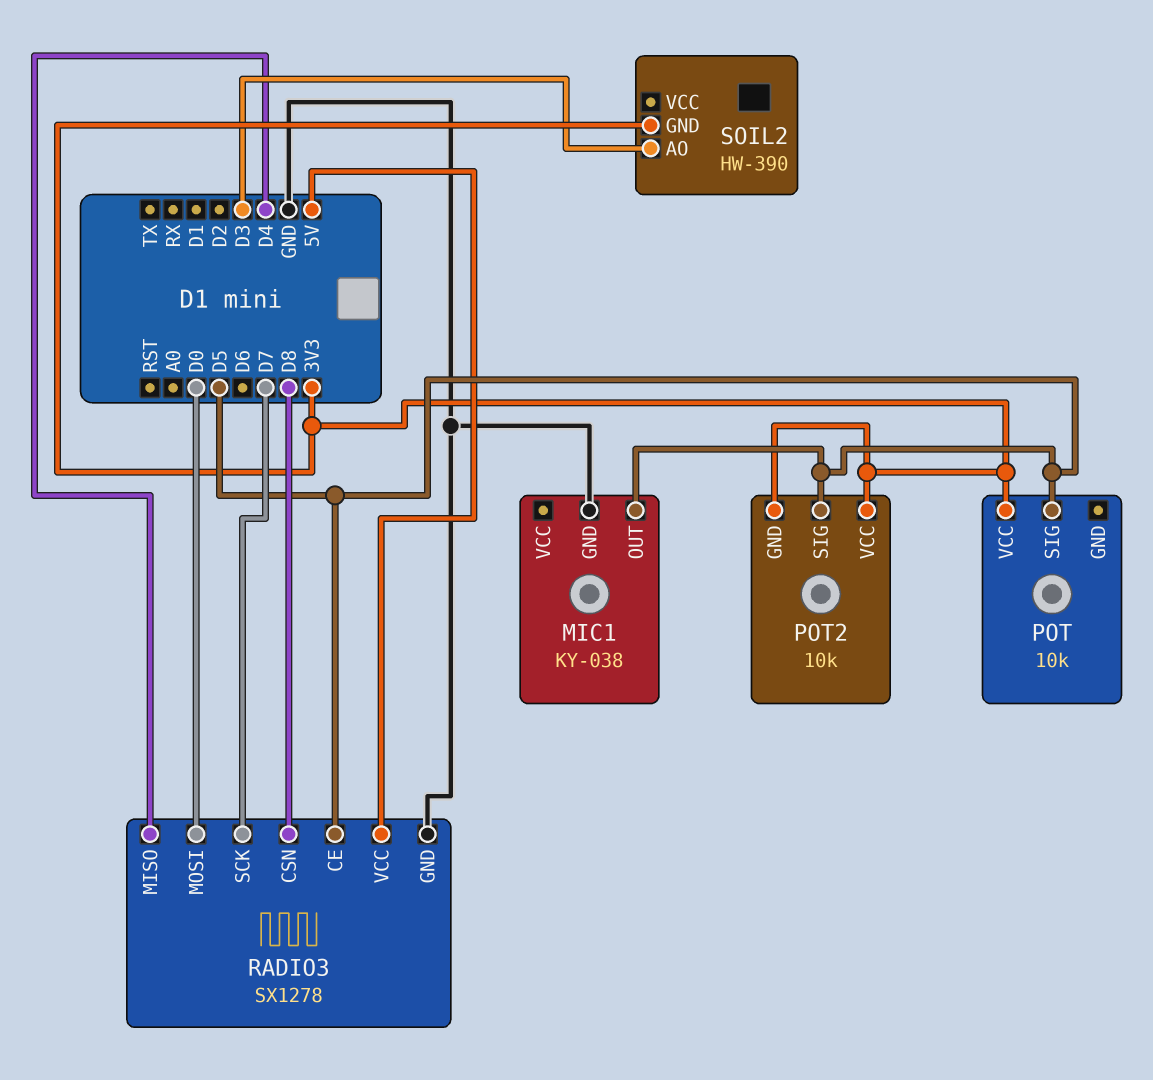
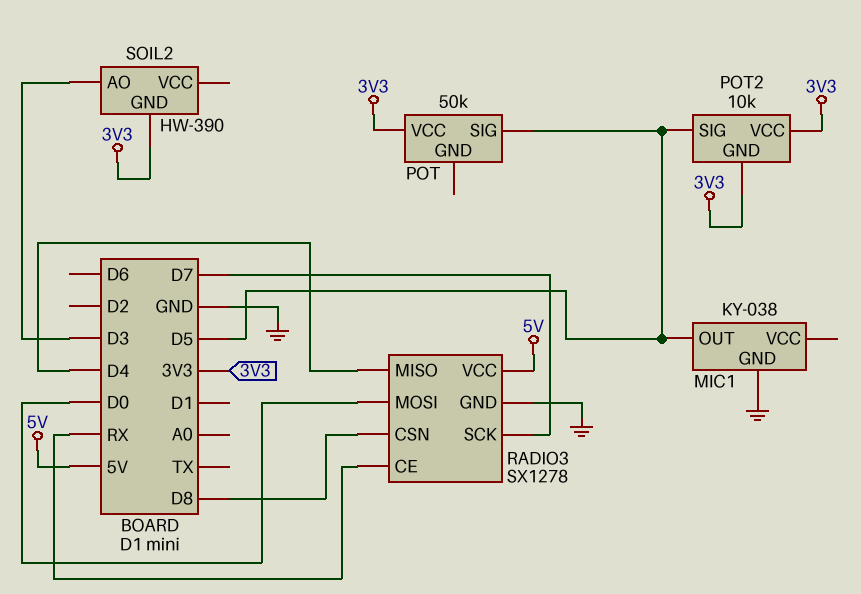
POT: 10k -> 50k
RADIO3 pin CE: D5 -> RX

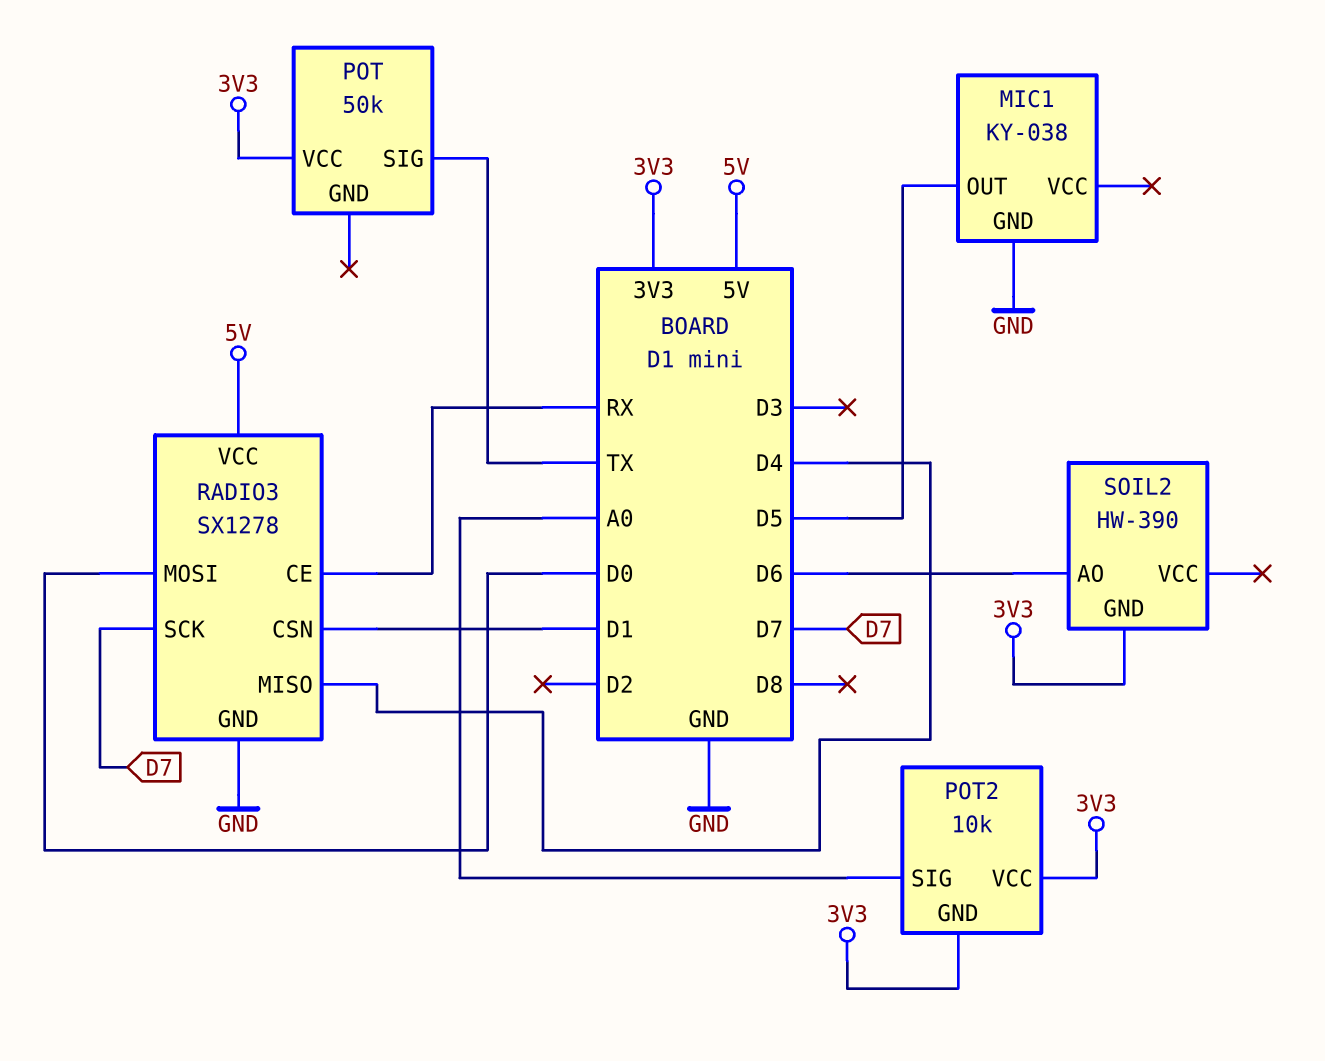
POT pin SIG: D5 -> TX
POT2 pin SIG: D5 -> A0
RADIO3 pin CSN: D8 -> D1
SOIL2 pin AO: D3 -> D6

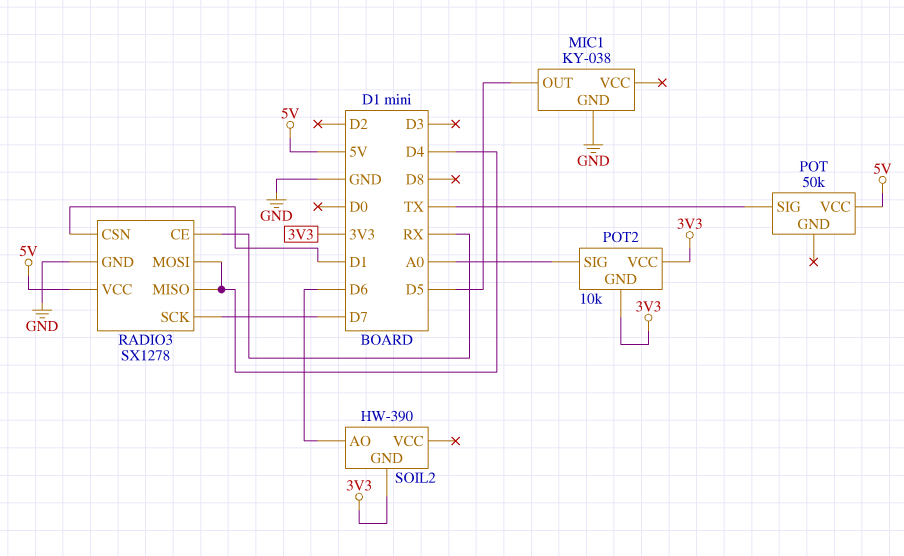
POT pin VCC: 3V3 -> 5V
RADIO3 pin MOSI: D0 -> D4

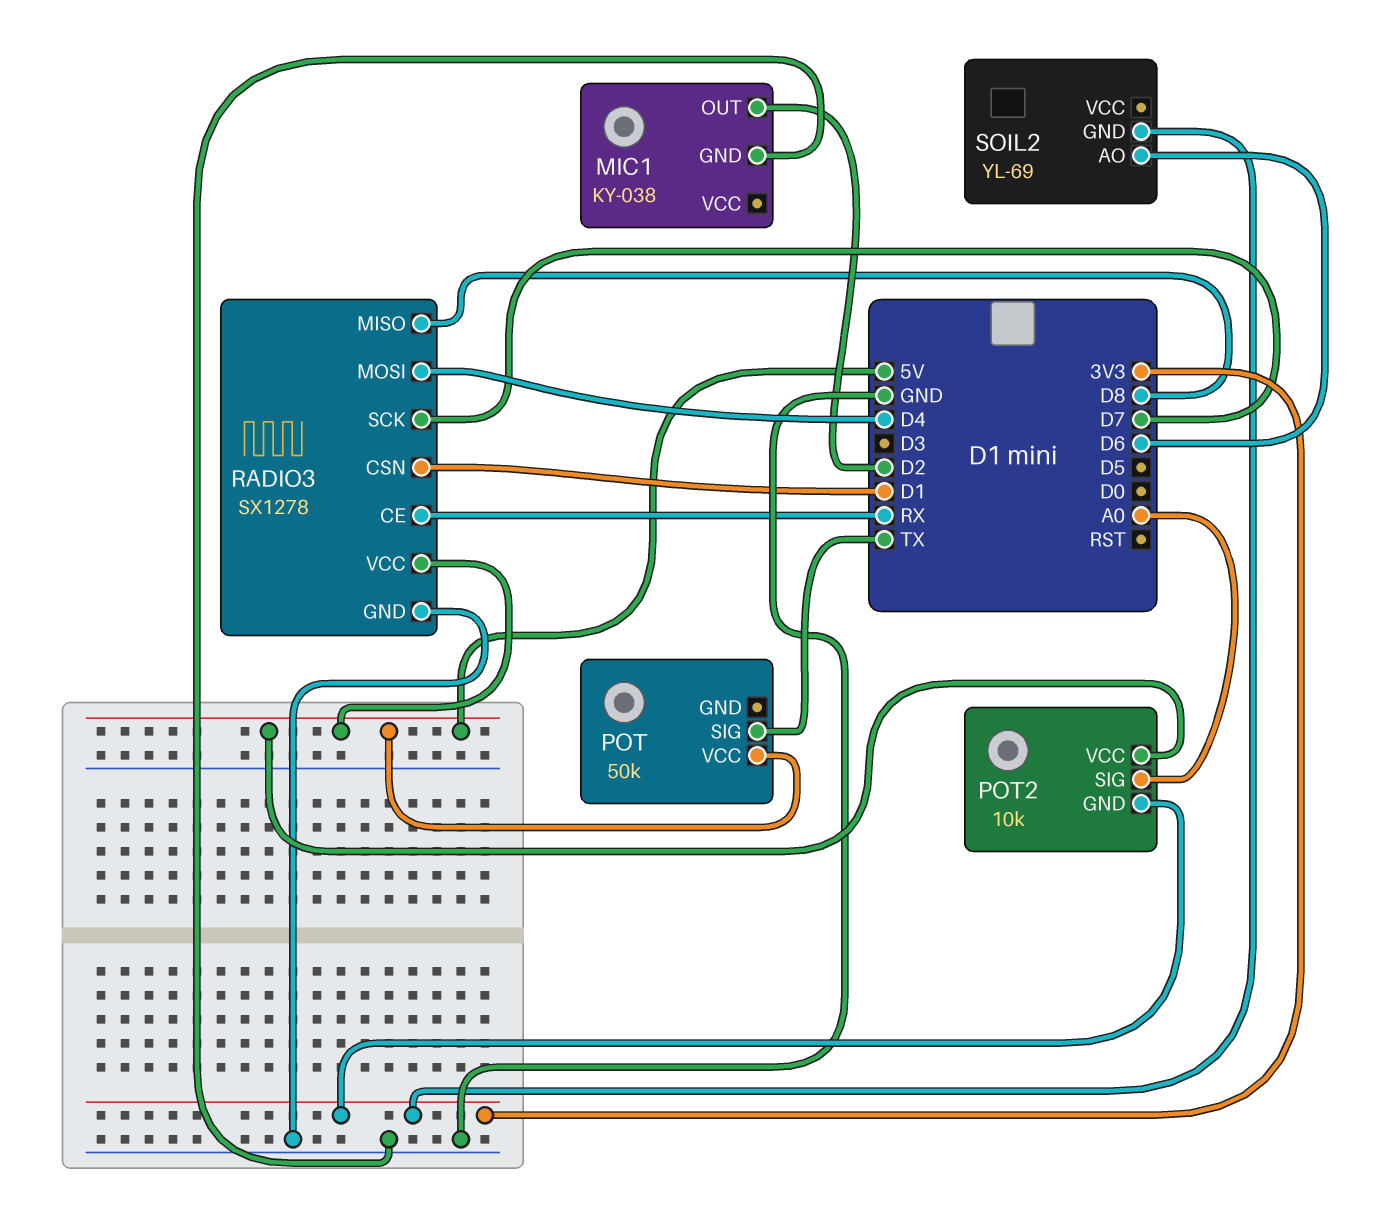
MIC1 pin OUT: D5 -> D2
POT2 pin VCC: 3V3 -> 5V
RADIO3 pin MISO: D4 -> D8
SOIL2: HW-390 -> YL-69

